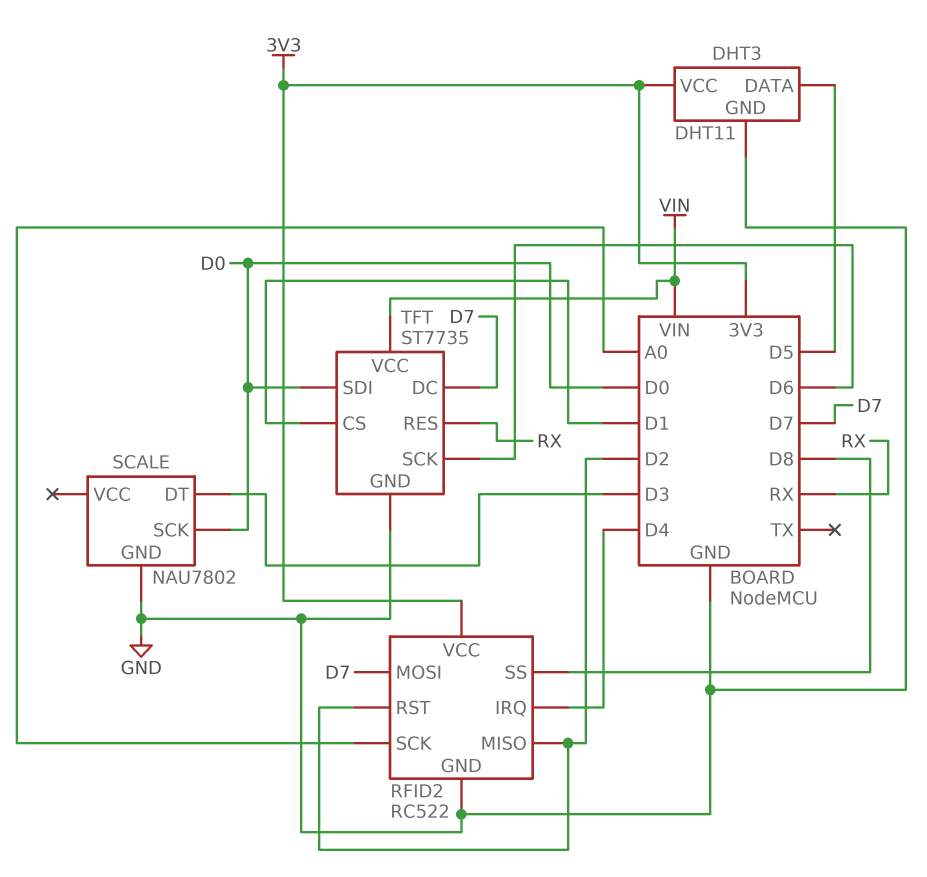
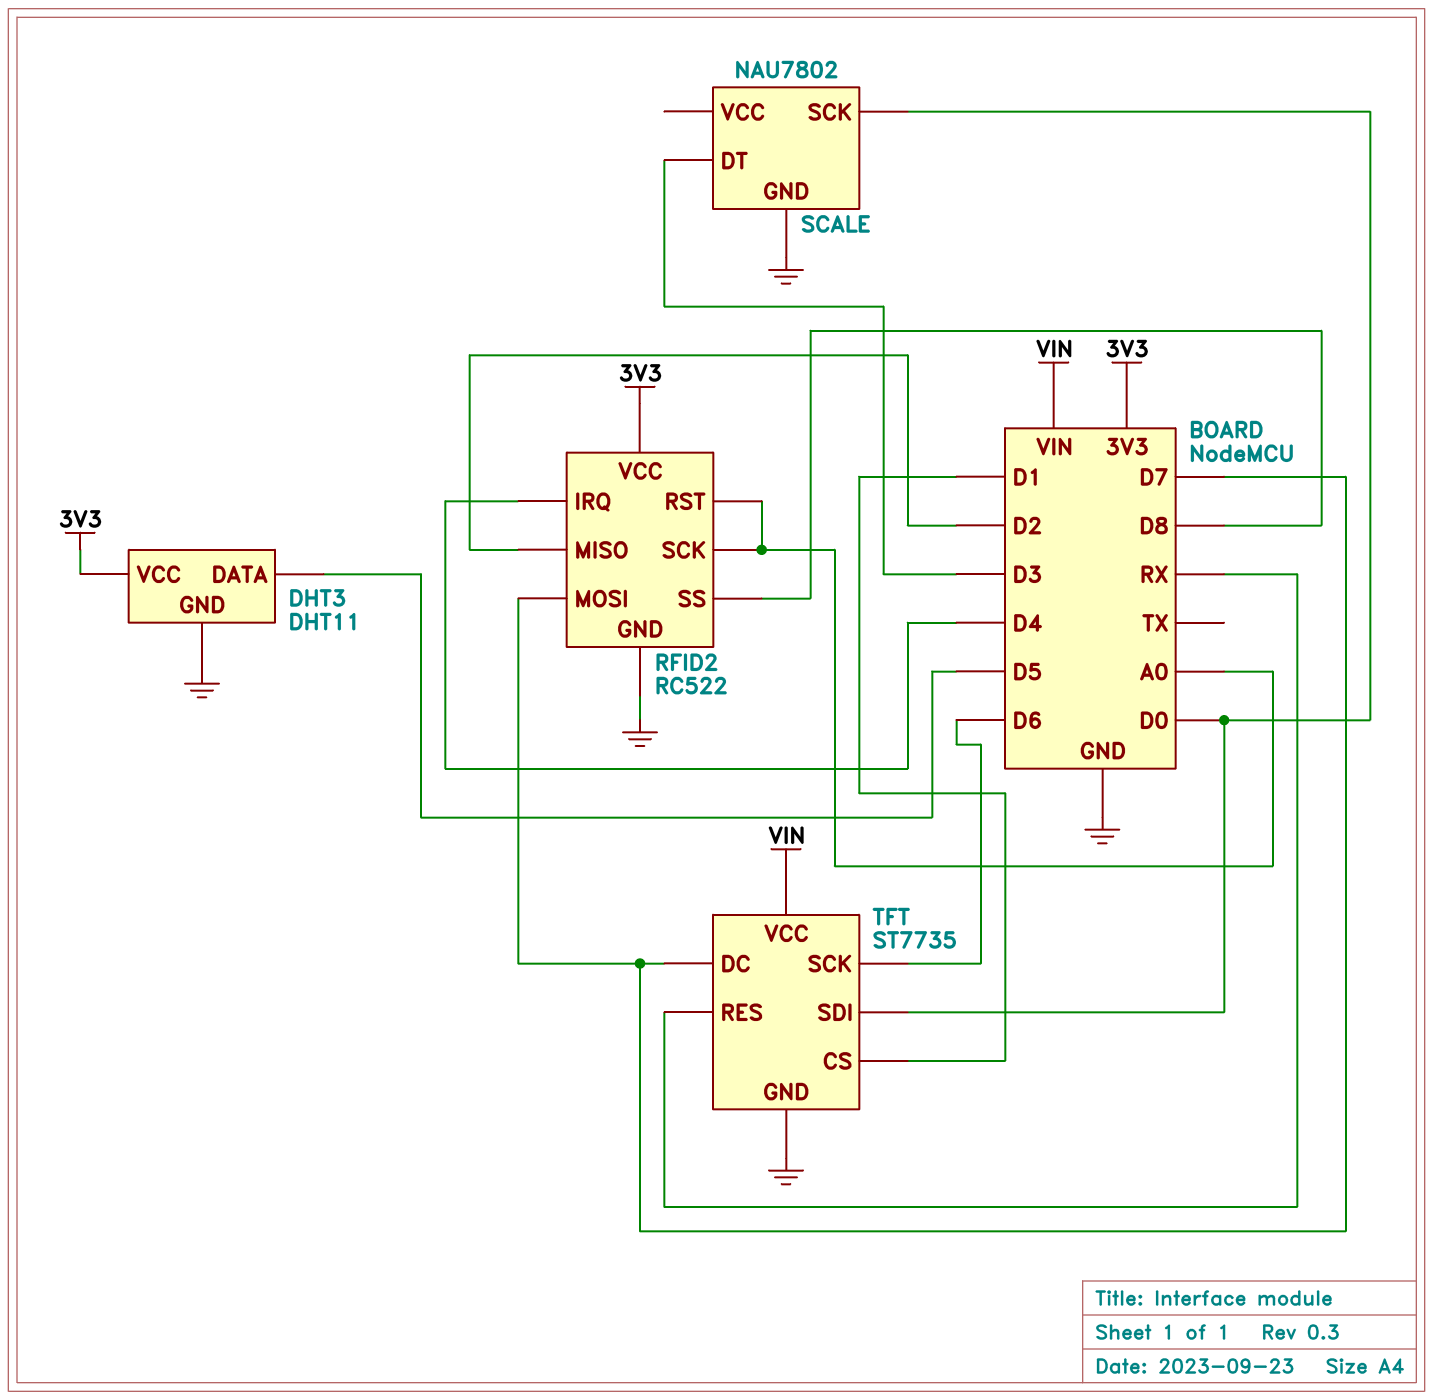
RFID2 pin RST: D2 -> A0

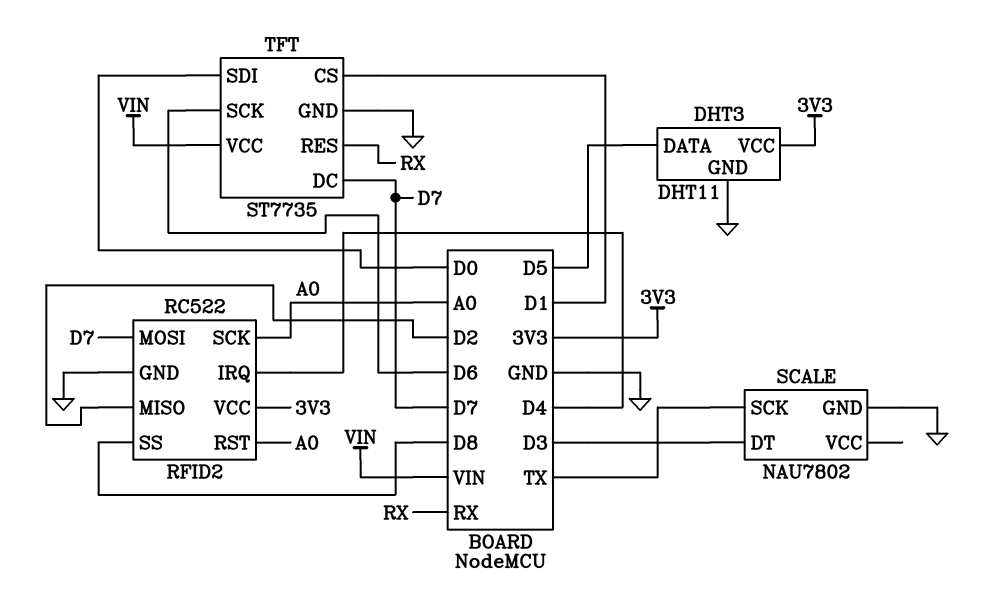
SCALE pin SCK: D0 -> TX

